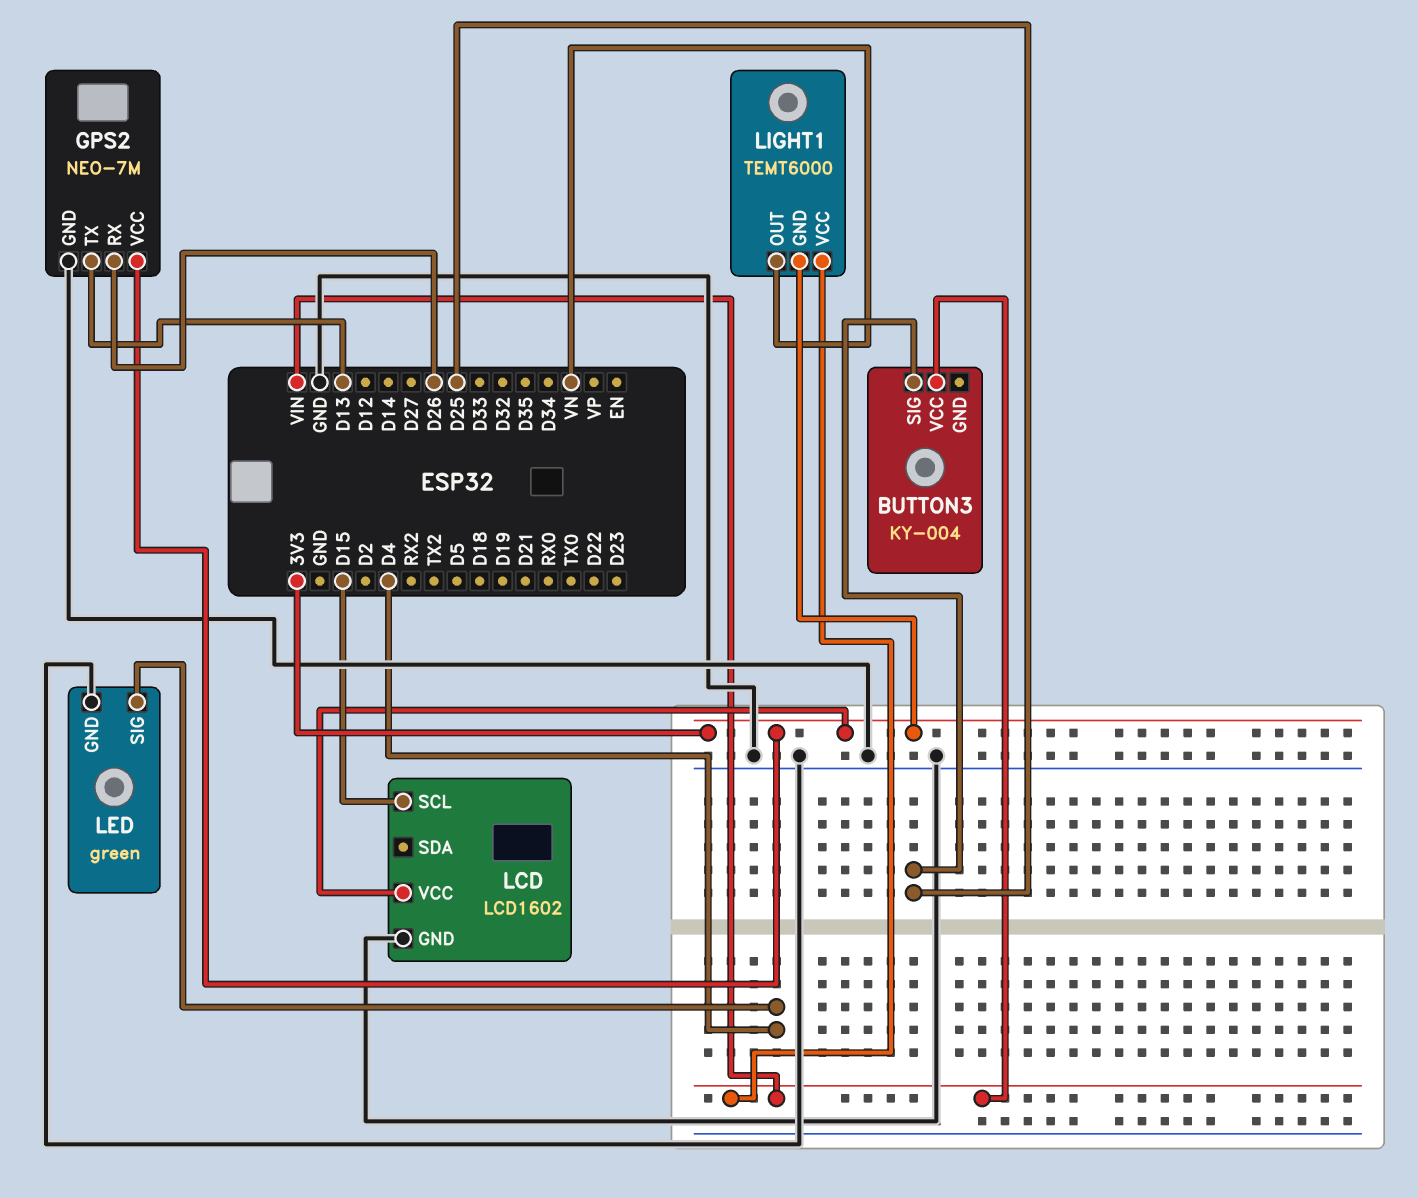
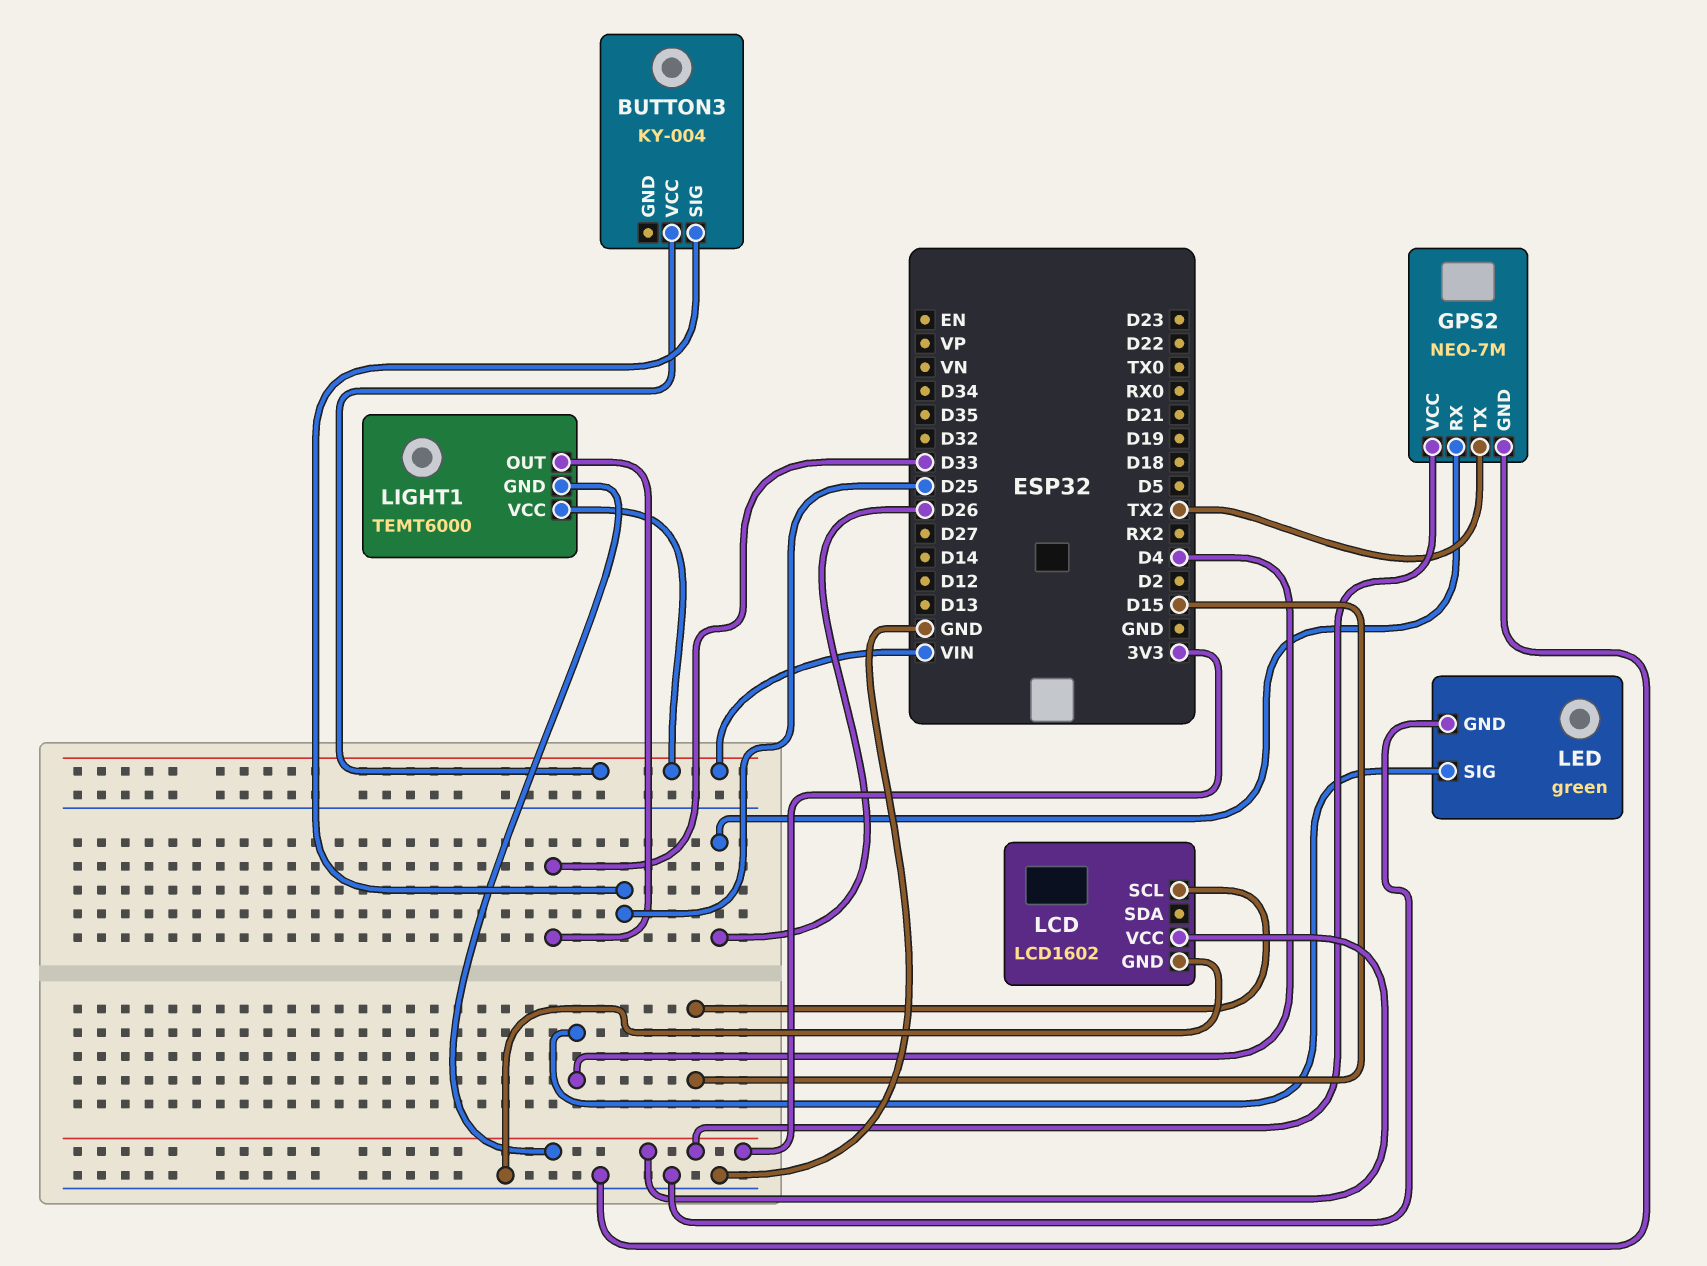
GPS2 pin TX: D13 -> TX2
LIGHT1 pin OUT: VN -> D33

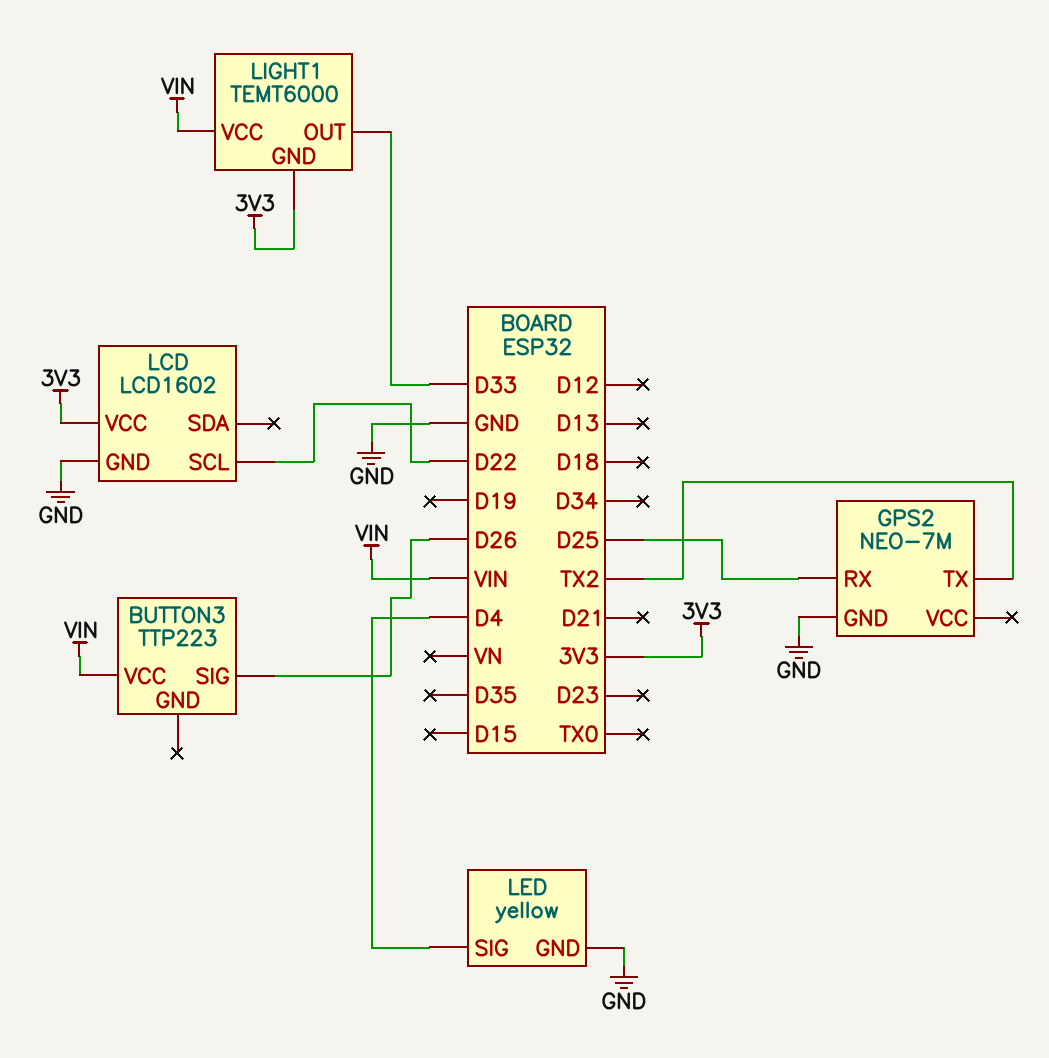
BUTTON3: KY-004 -> TTP223
BUTTON3 pin SIG: D25 -> D26
GPS2 pin RX: D26 -> D25
GPS2 pin VCC: 3V3 -> none
LCD pin SCL: D15 -> D22
LED: green -> yellow

